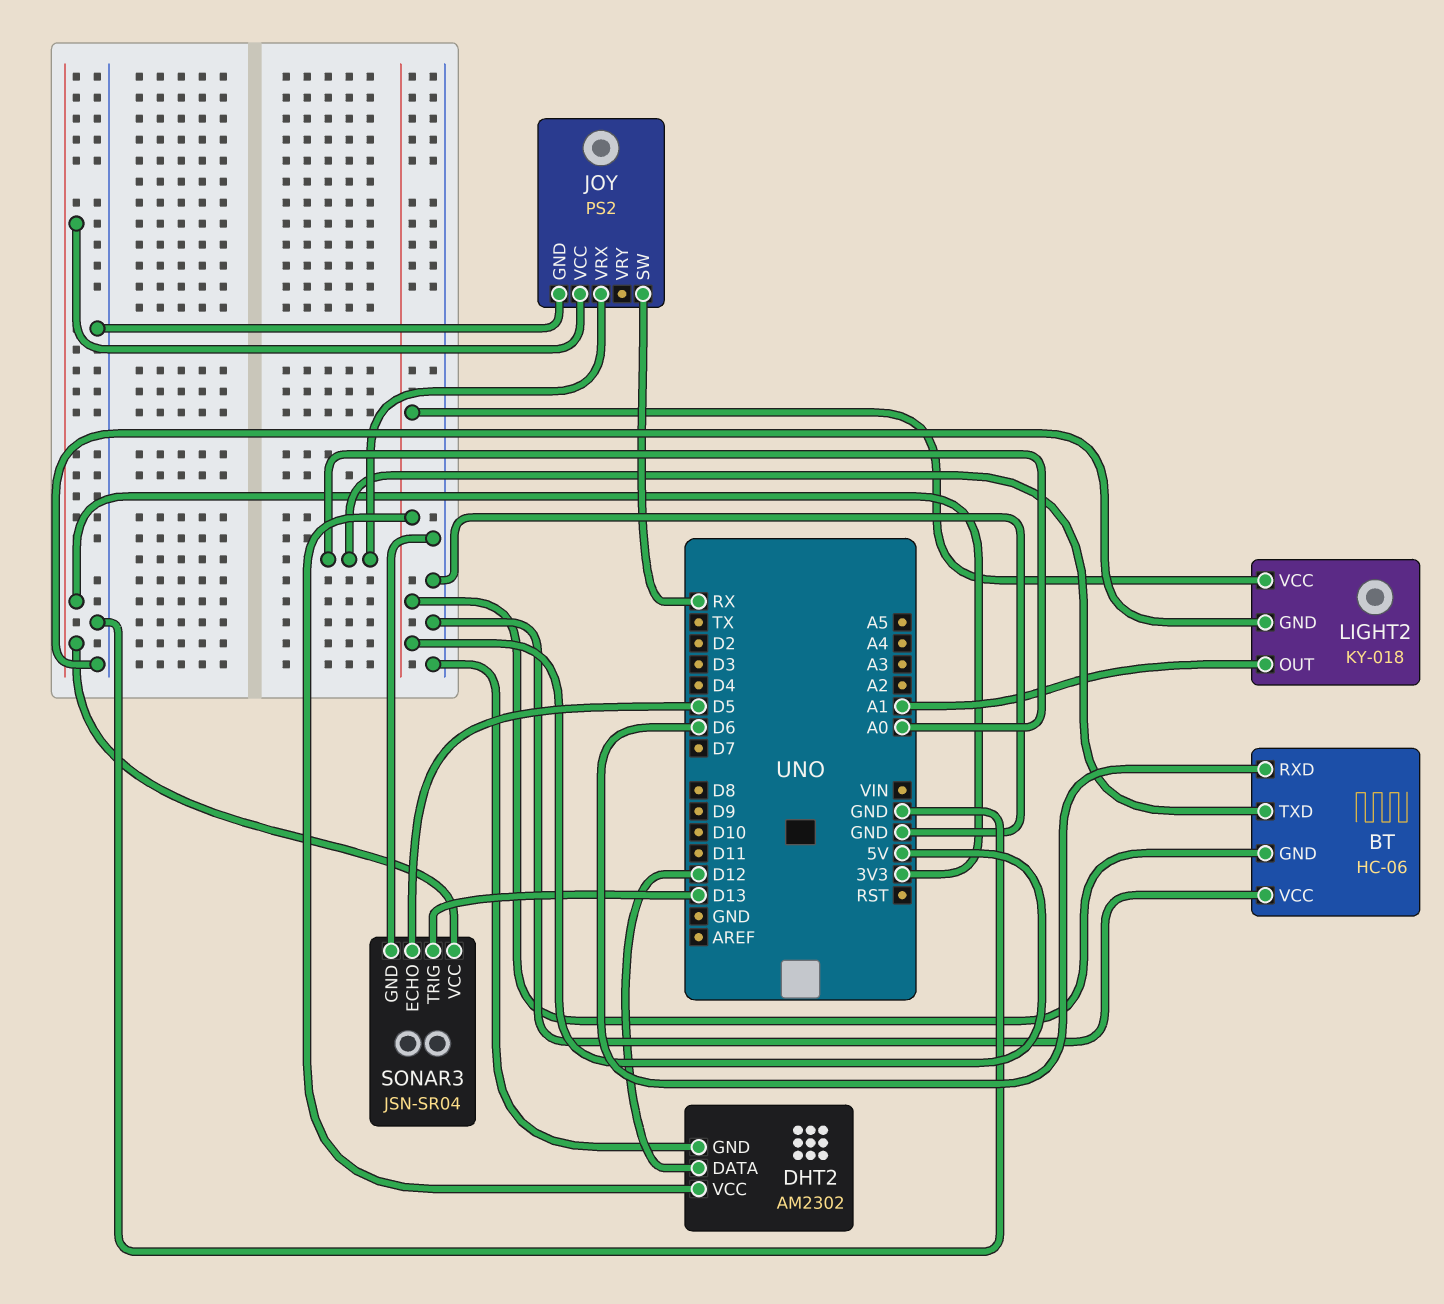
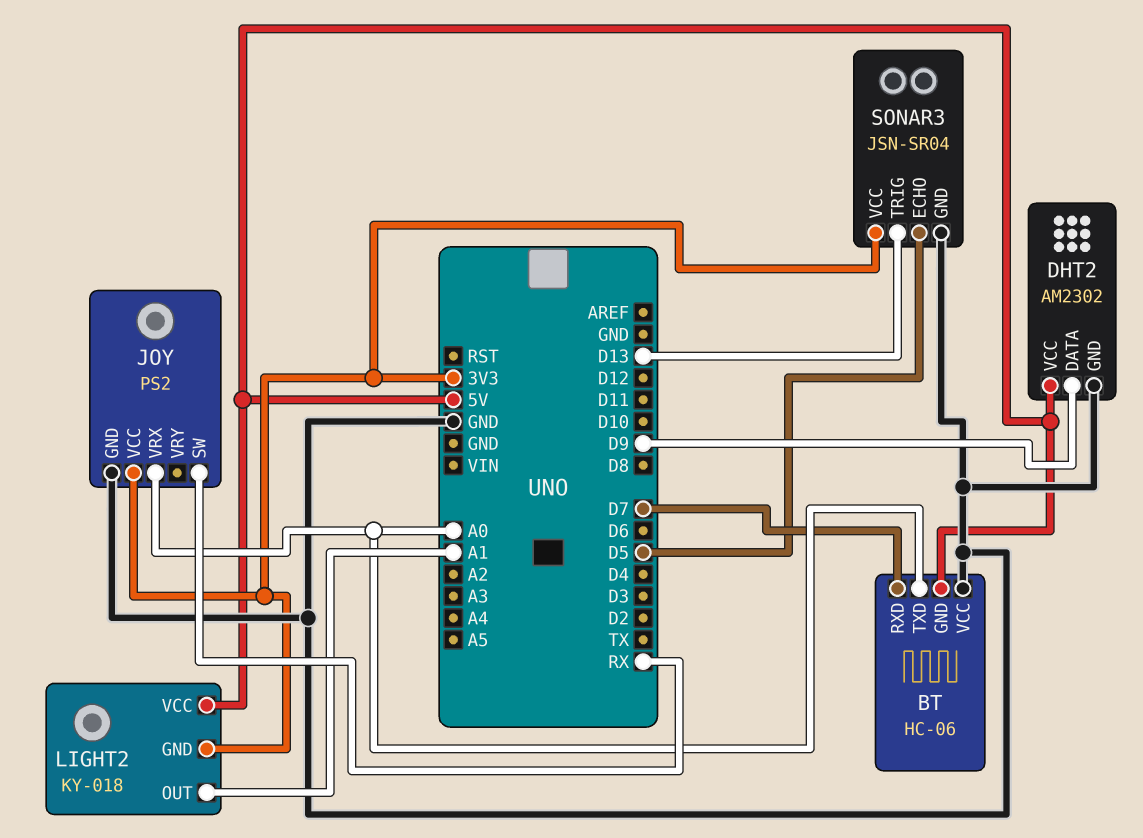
BT pin RXD: D6 -> D7
DHT2 pin DATA: D12 -> D9
LIGHT2 pin GND: GND -> 3V3

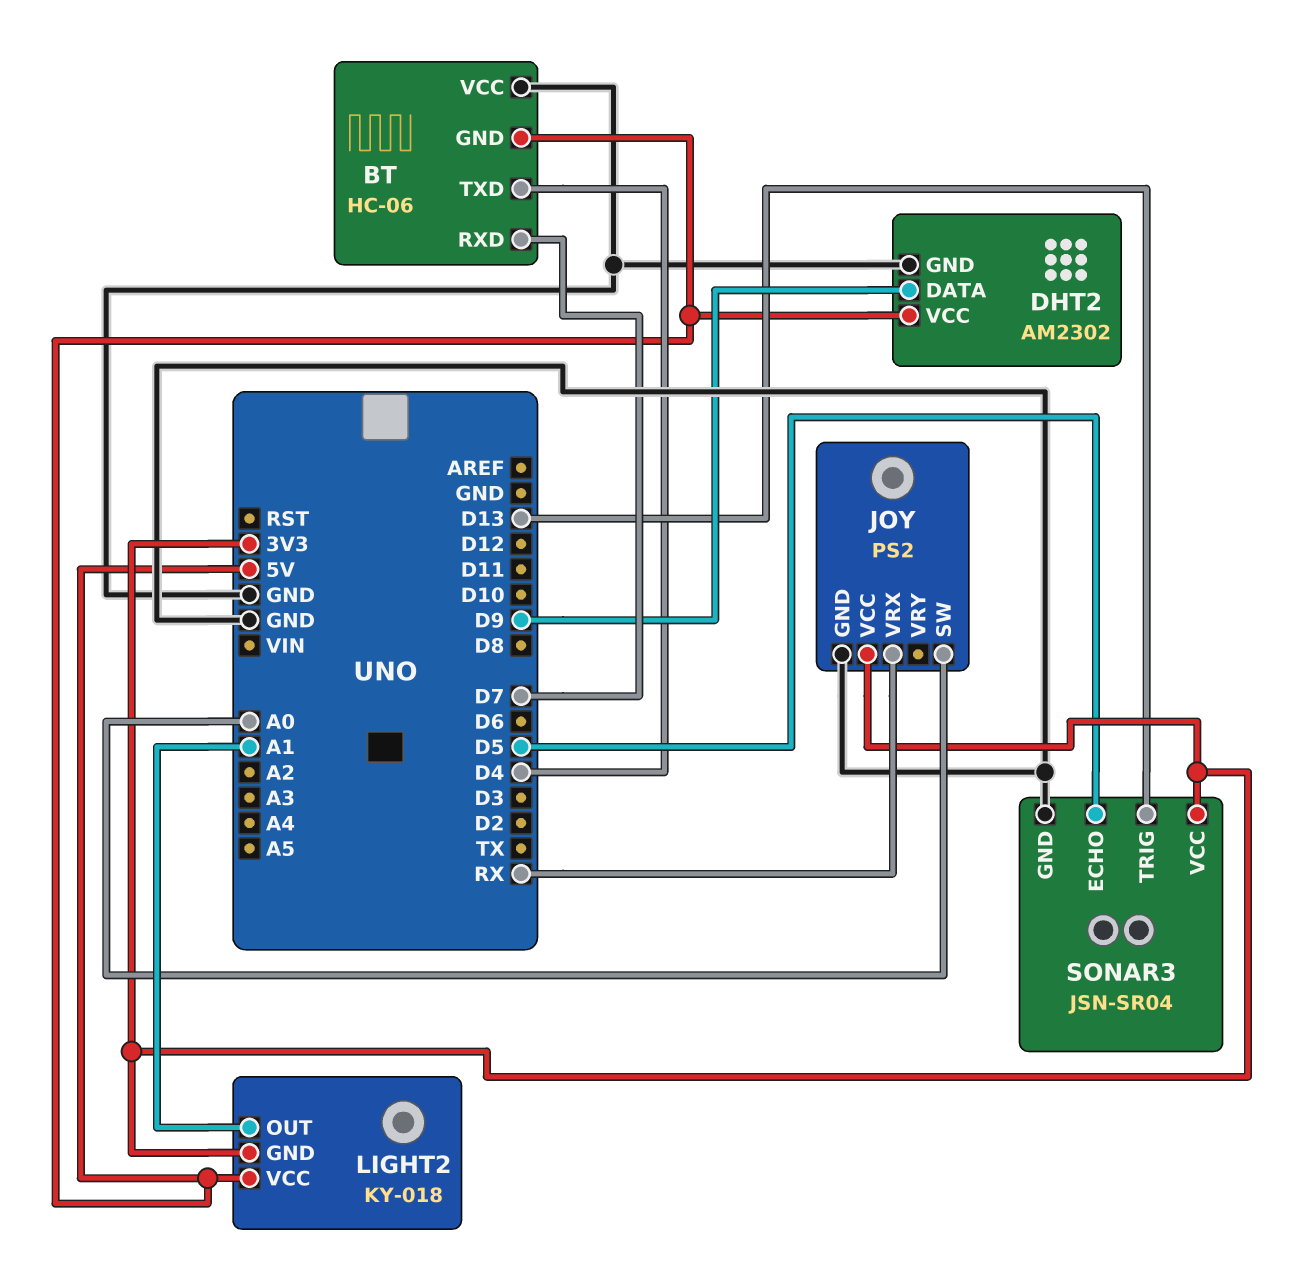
BT pin TXD: A0 -> D4
JOY pin SW: RX -> A0
JOY pin VRX: A0 -> RX

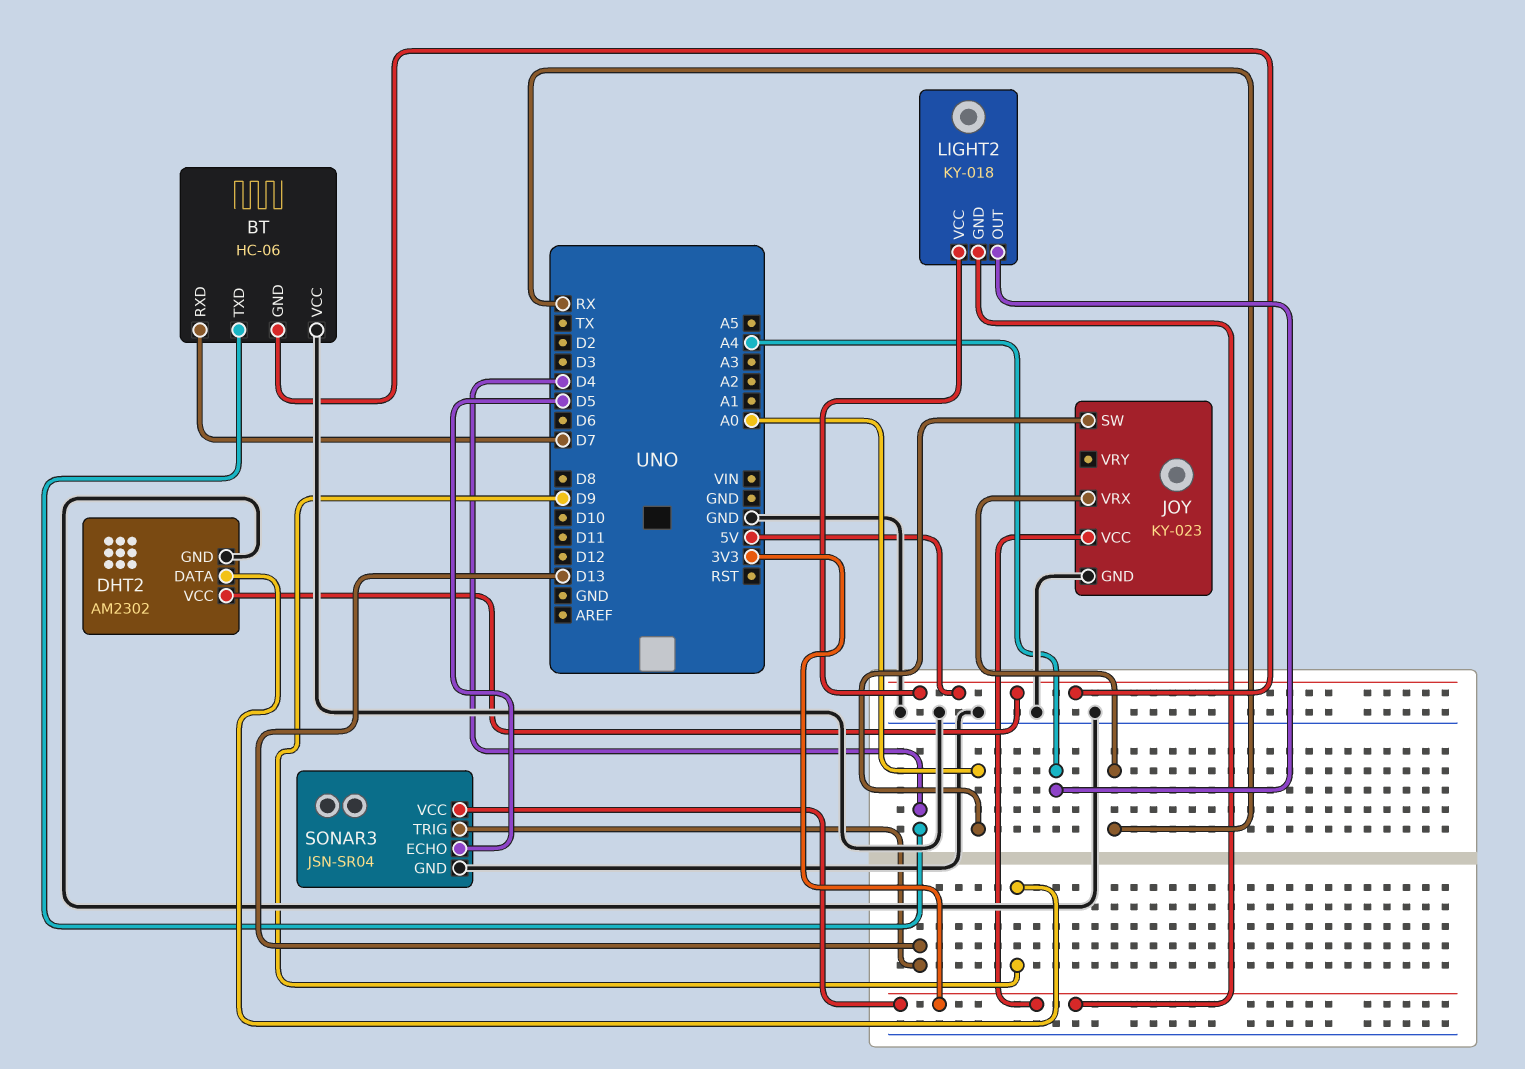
JOY: PS2 -> KY-023
LIGHT2 pin OUT: A1 -> A4

